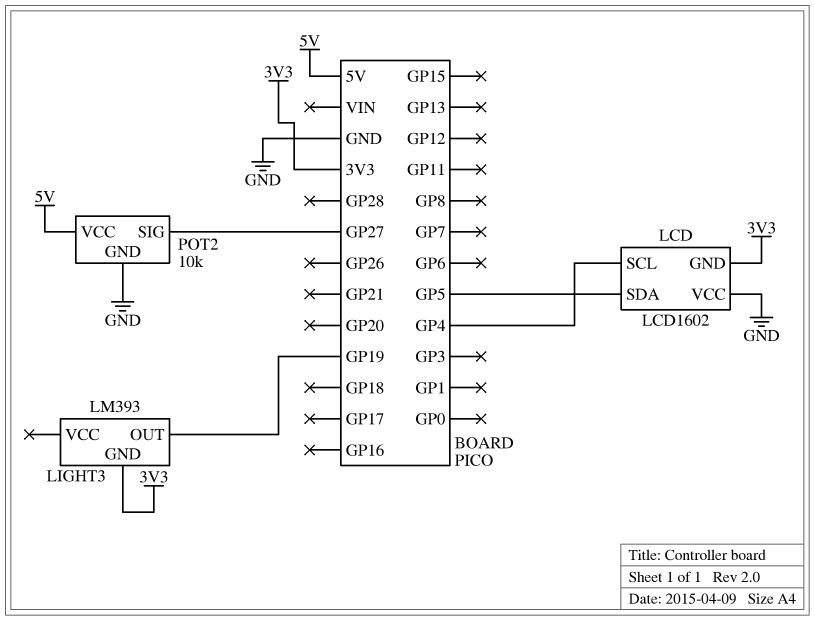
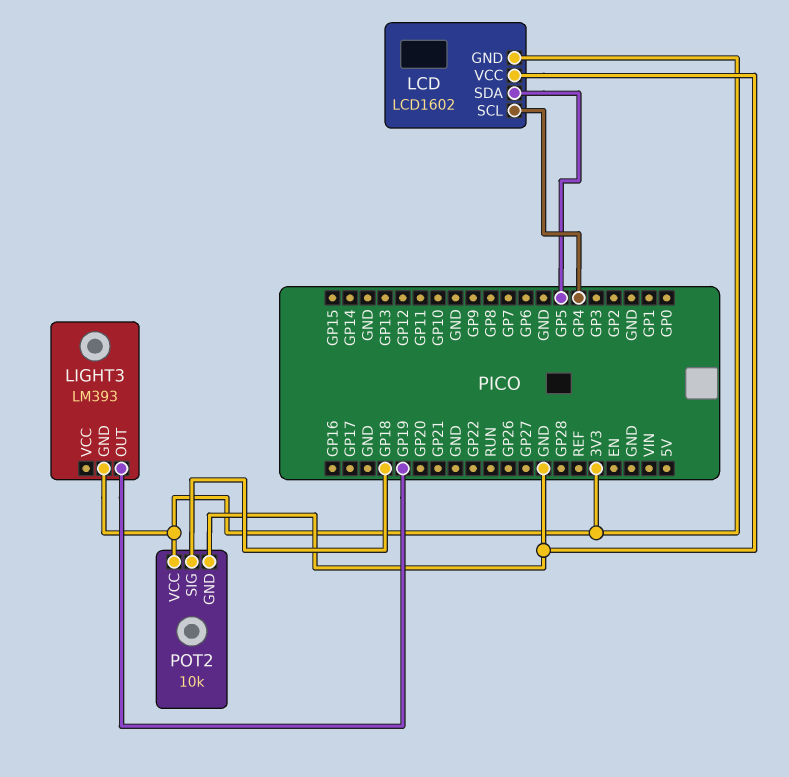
POT2 pin SIG: GP27 -> GP18
POT2 pin VCC: 5V -> 3V3

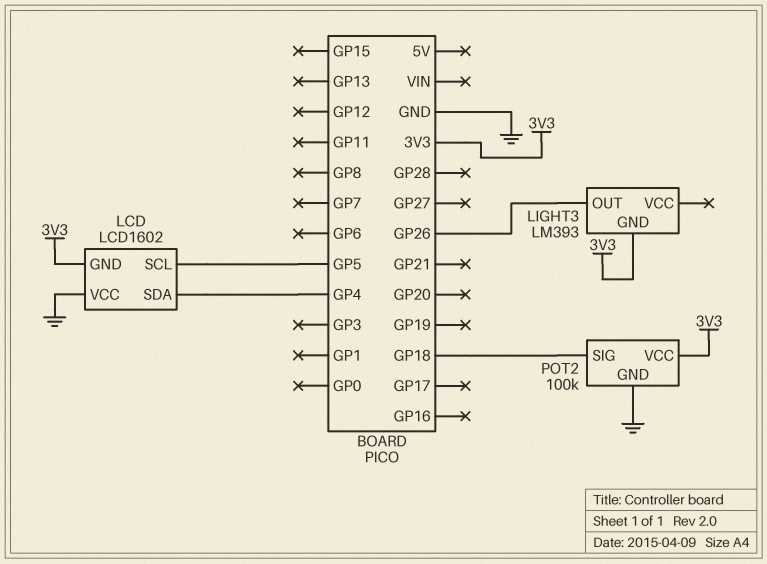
LCD pin SCL: GP4 -> GP5
LCD pin SDA: GP5 -> GP4
LIGHT3 pin OUT: GP19 -> GP26
POT2: 10k -> 100k

